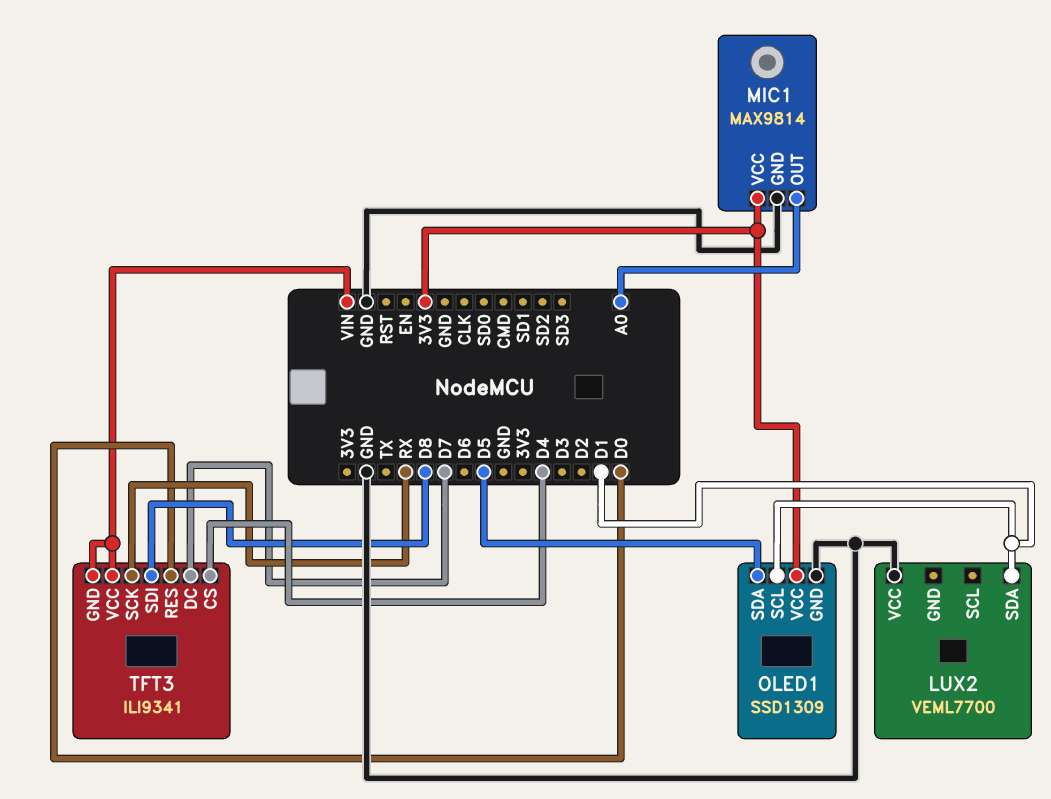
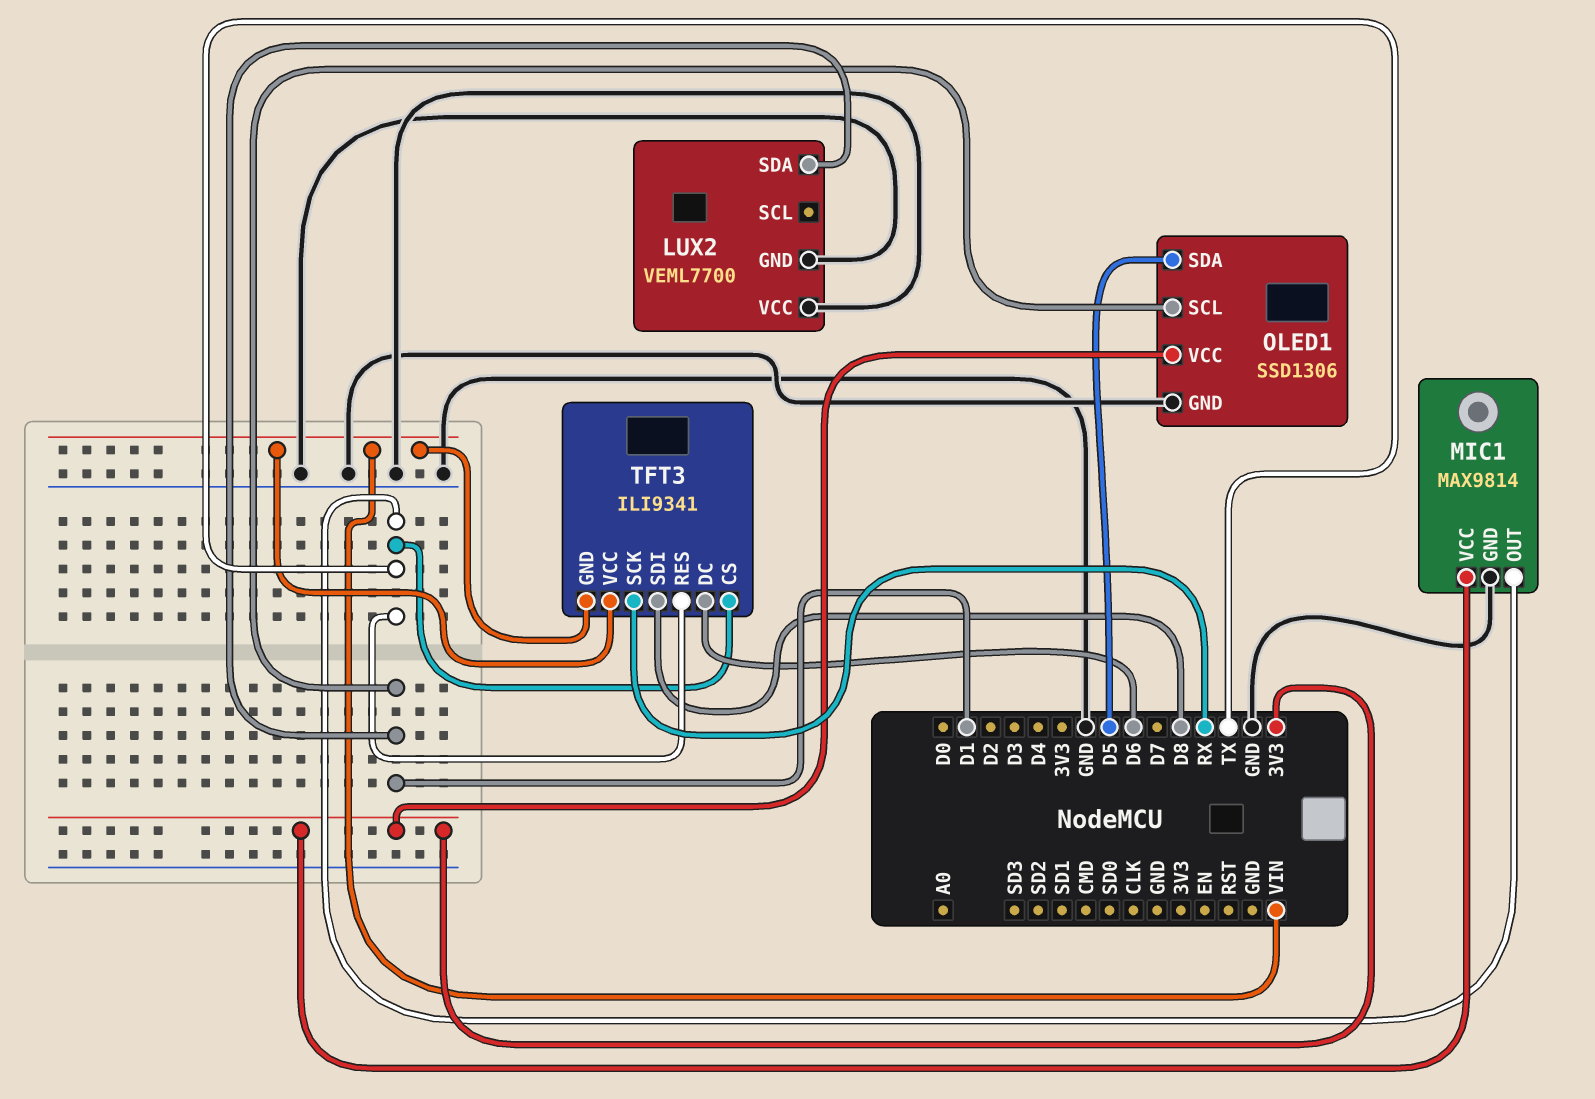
LUX2 pin GND: none -> GND
MIC1 pin OUT: A0 -> TX
OLED1: SSD1309 -> SSD1306
TFT3 pin CS: D4 -> TX
TFT3 pin DC: D7 -> D6
TFT3 pin RES: D0 -> TX

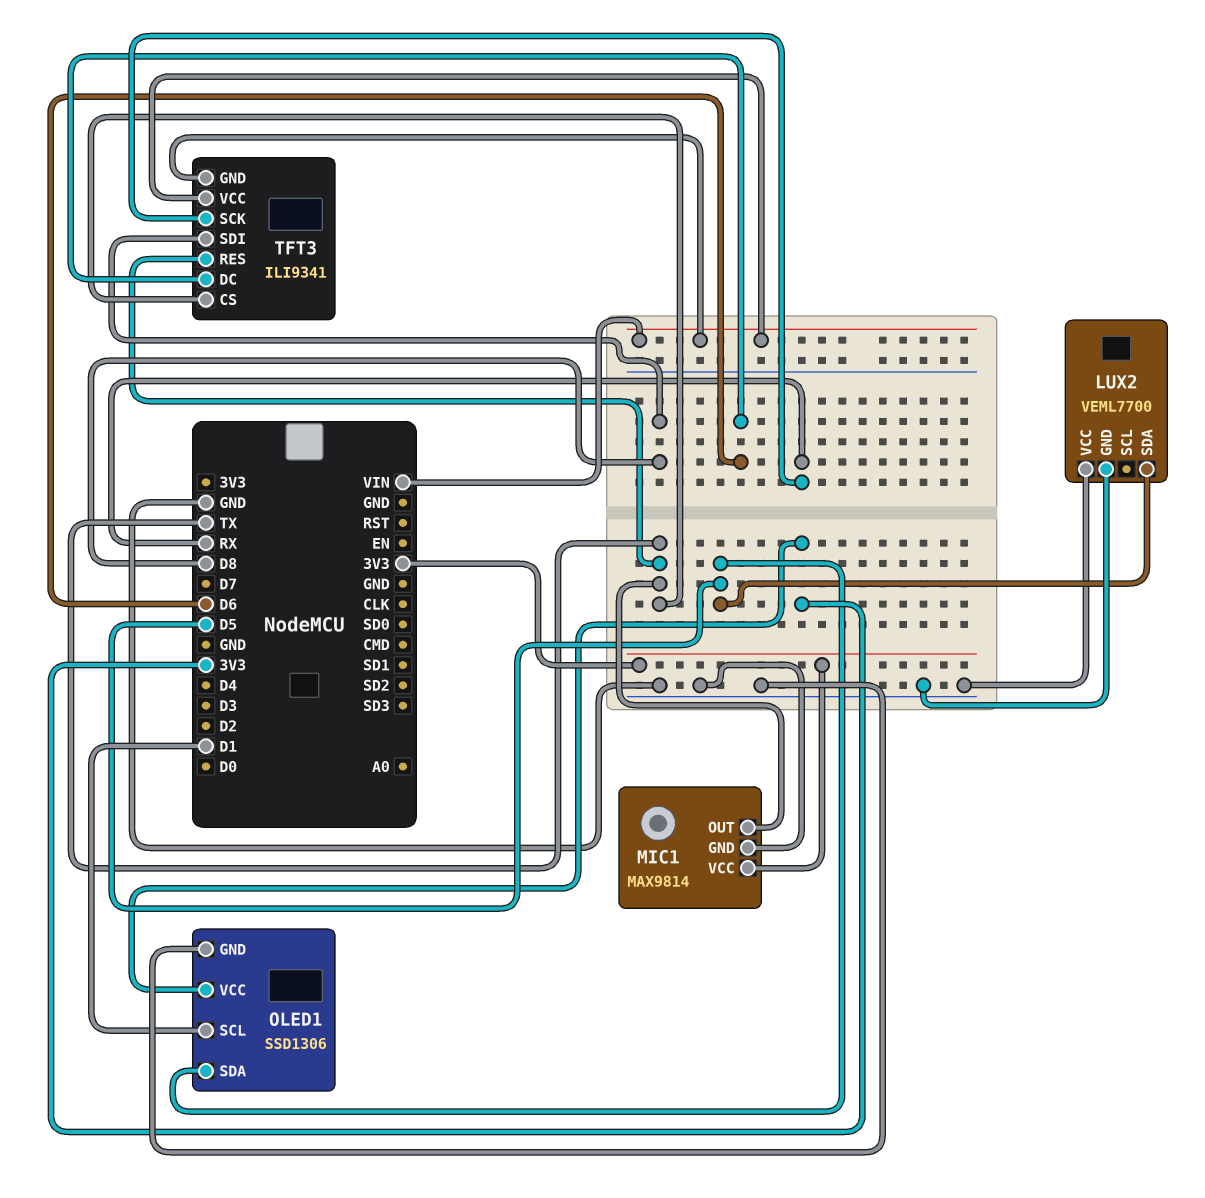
LUX2 pin SDA: D1 -> D5

